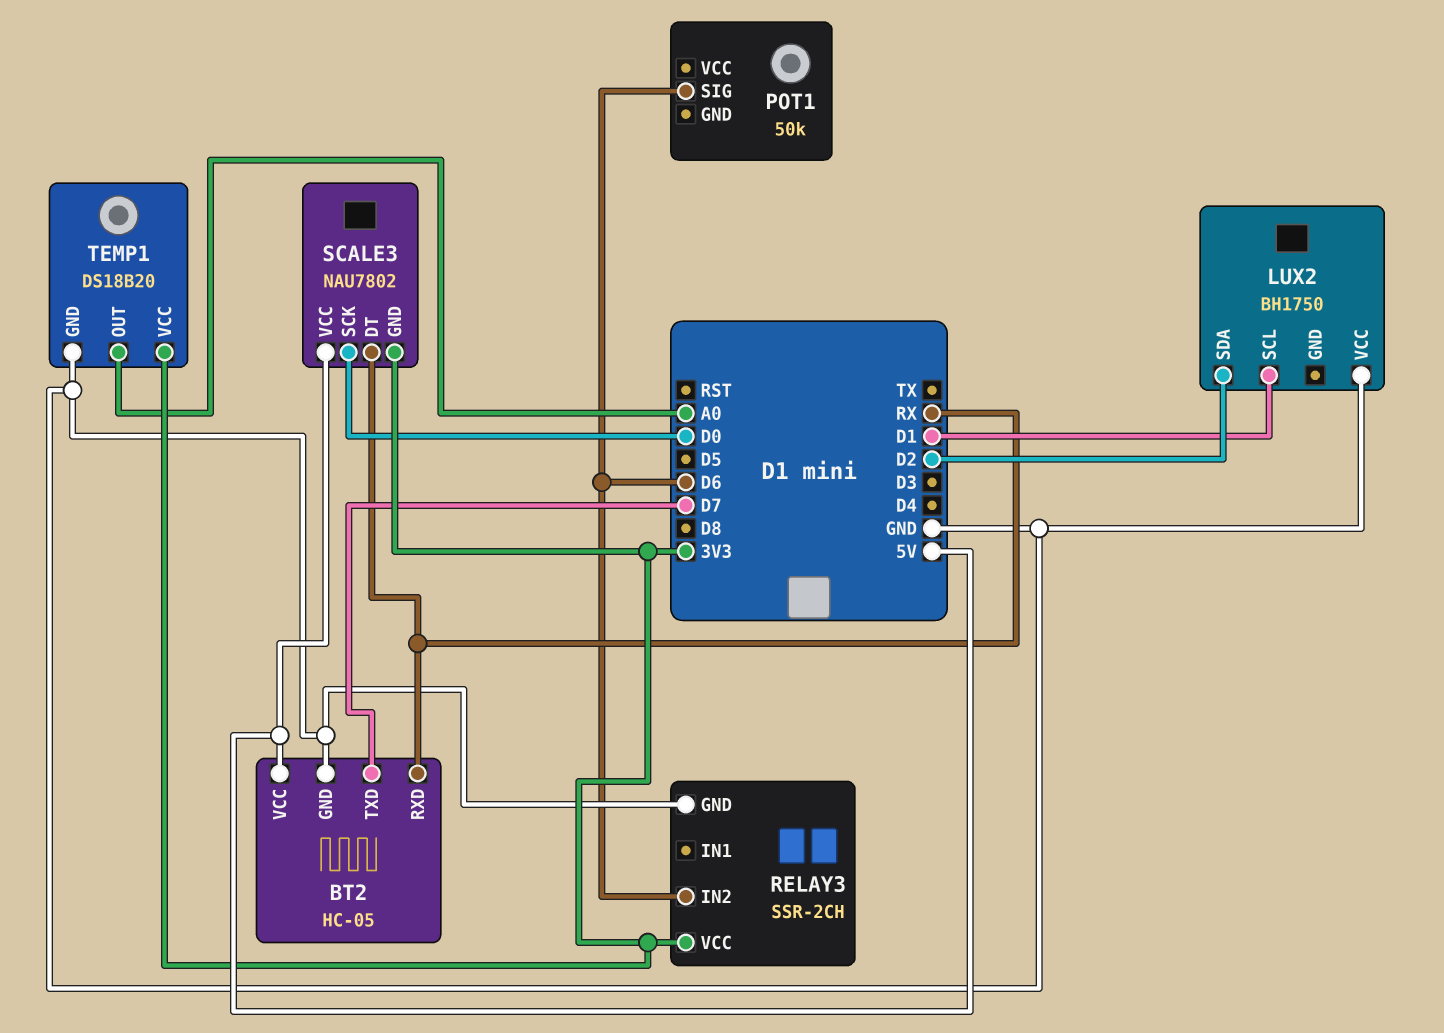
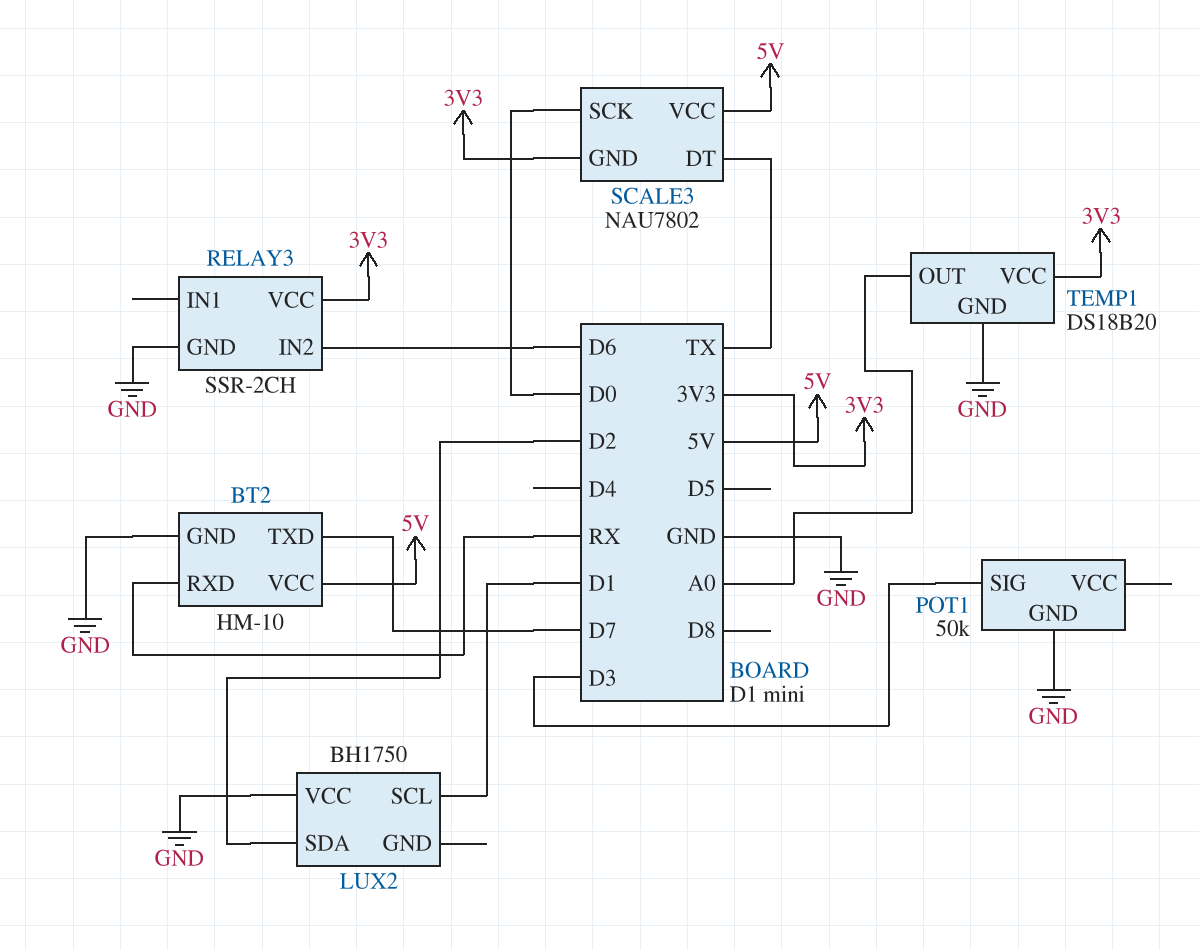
BT2: HC-05 -> HM-10
POT1 pin GND: none -> GND
POT1 pin SIG: D6 -> D3
SCALE3 pin DT: RX -> TX

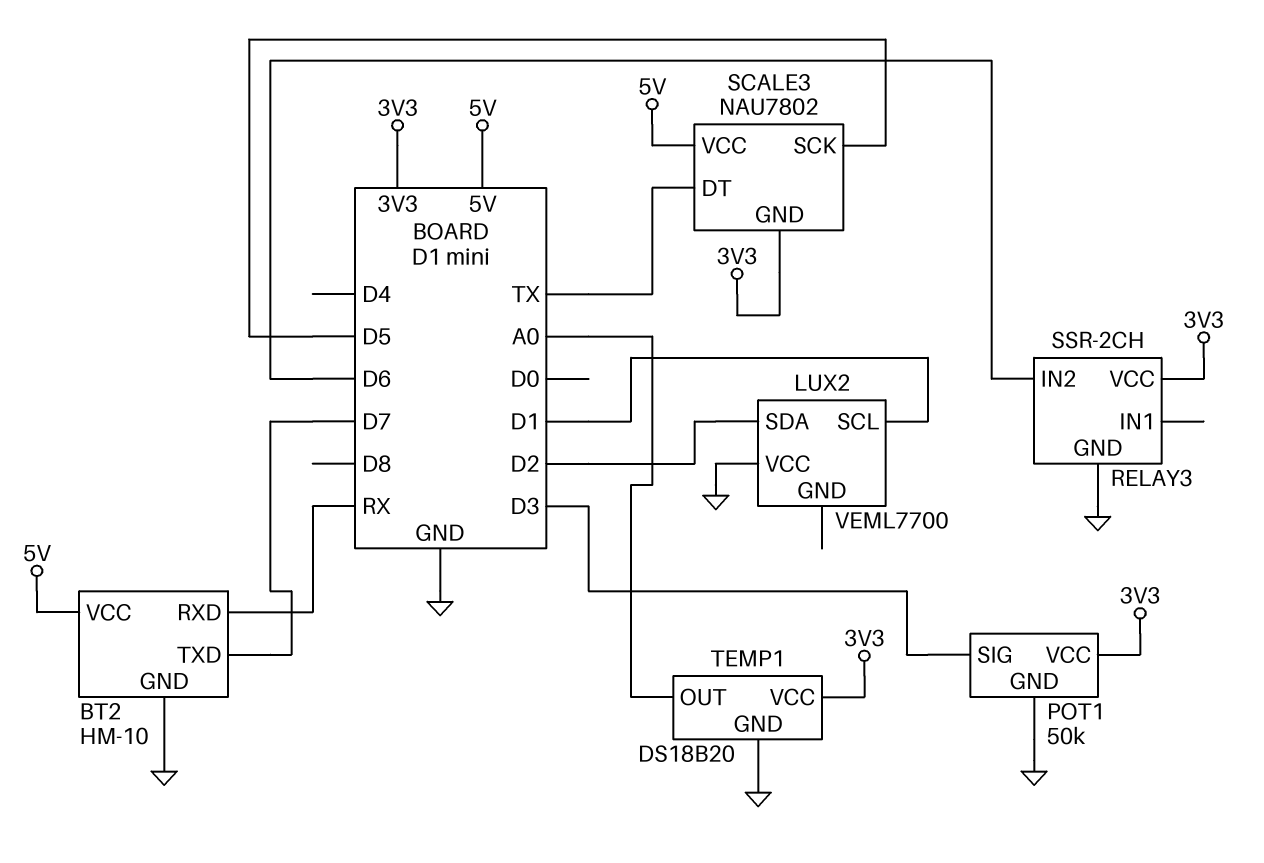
LUX2: BH1750 -> VEML7700
POT1 pin VCC: none -> 3V3
SCALE3 pin SCK: D0 -> D5

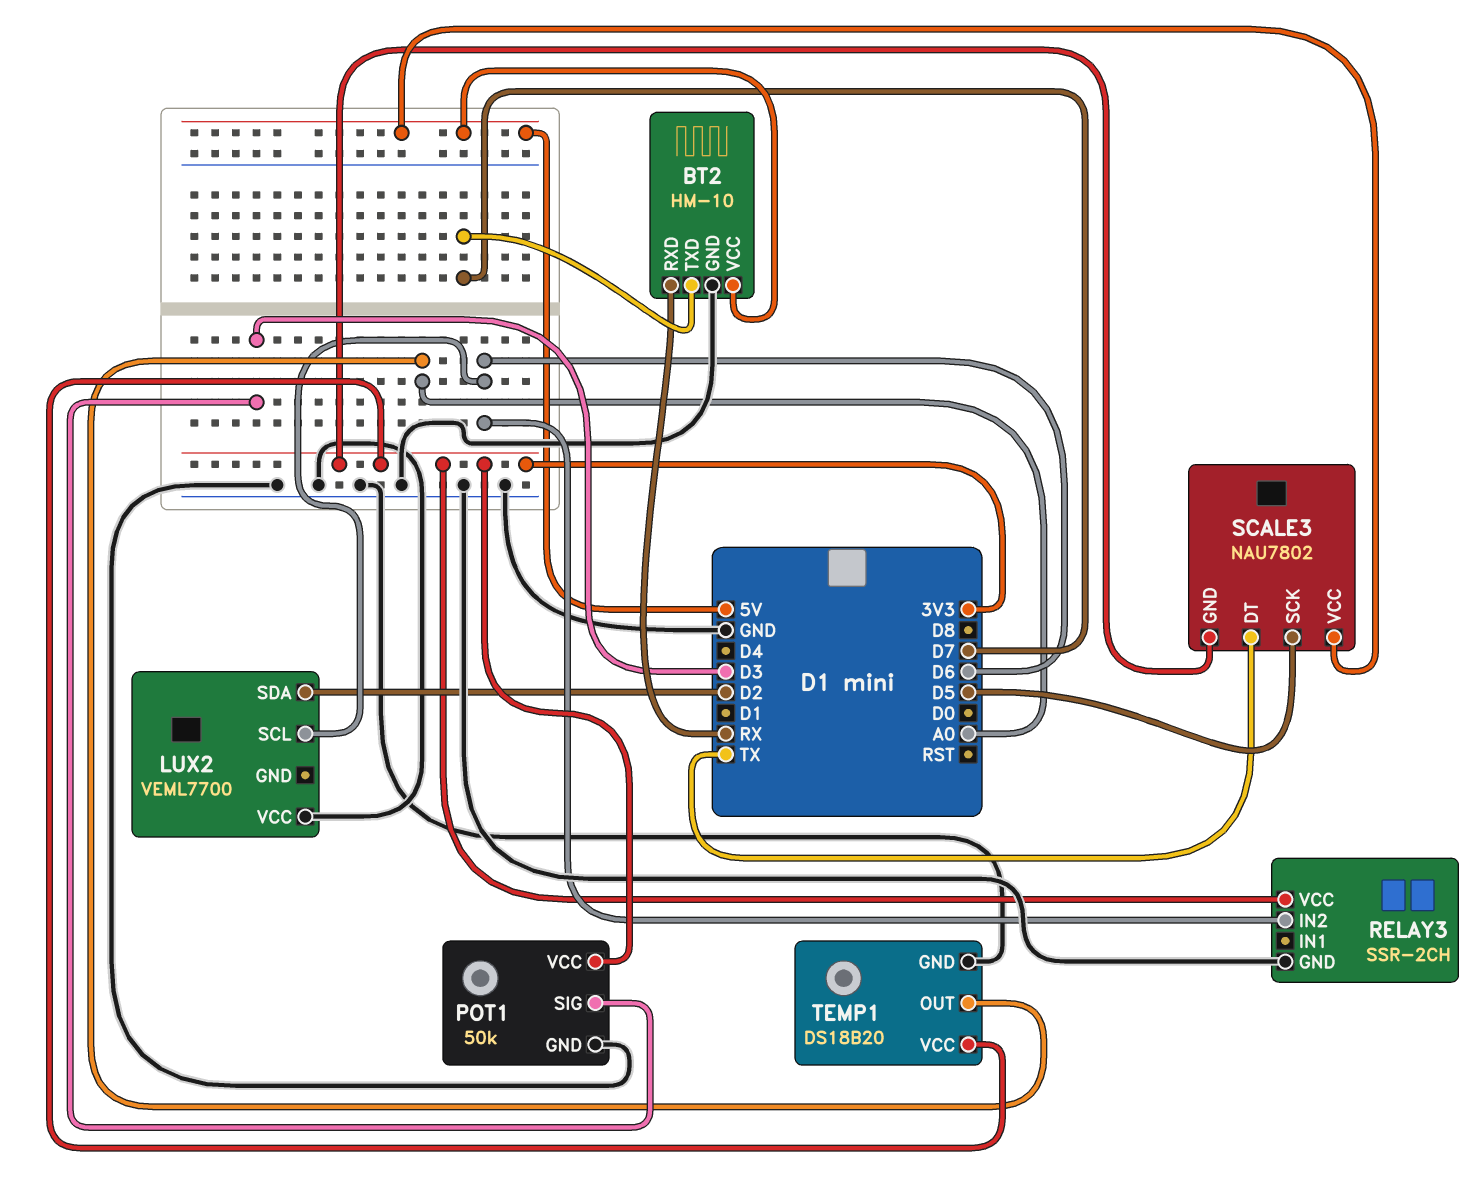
LUX2 pin SCL: D1 -> D6

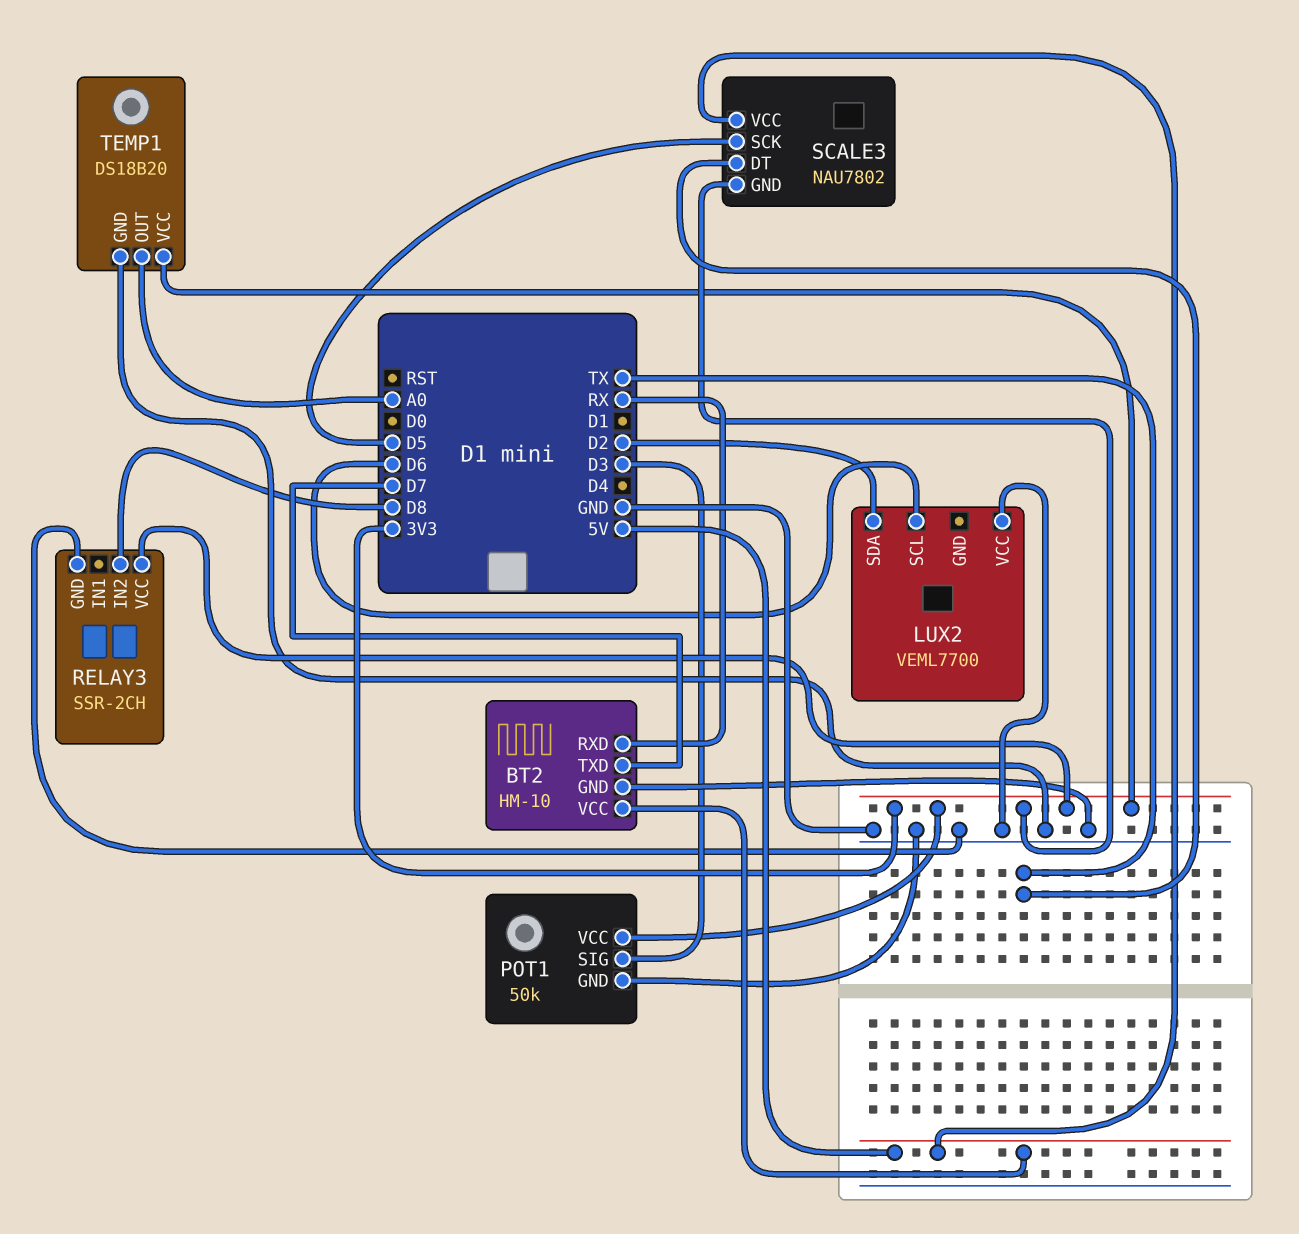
RELAY3 pin IN2: D6 -> D8

